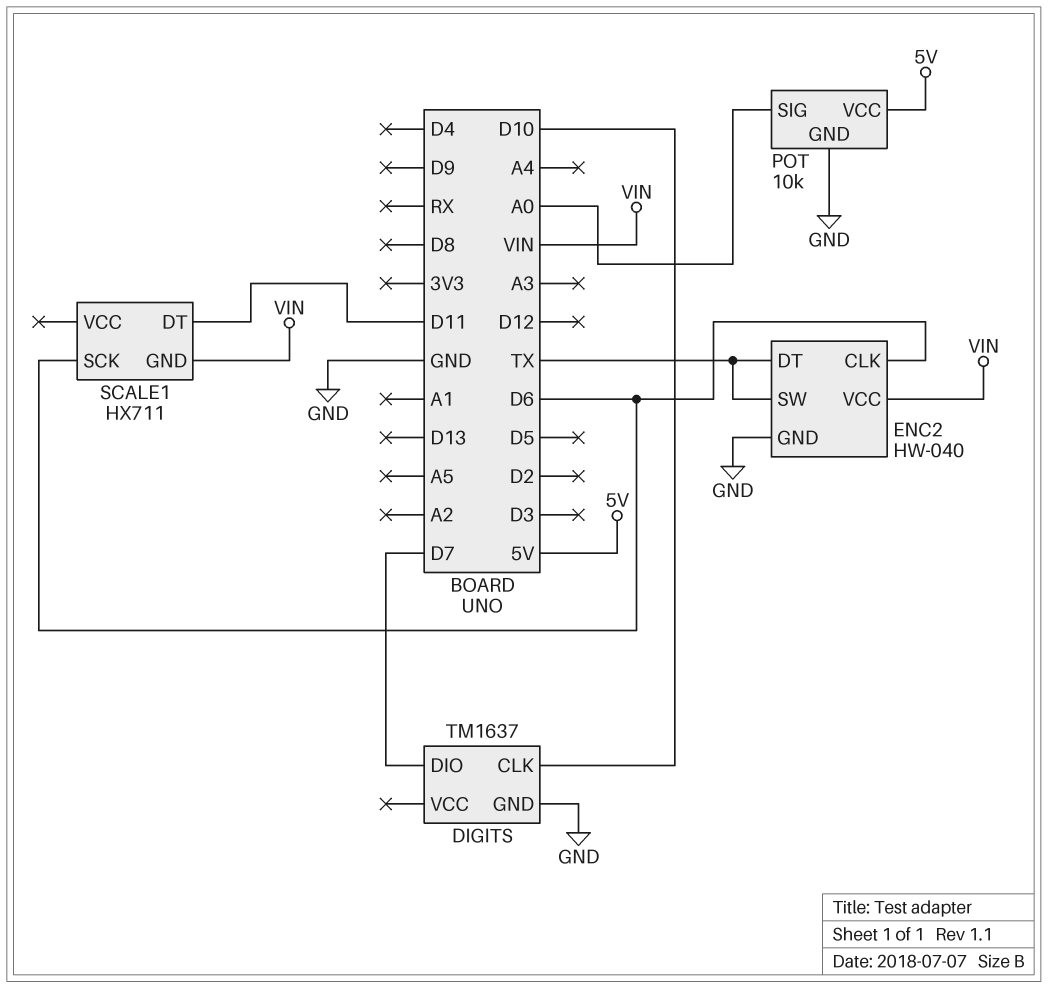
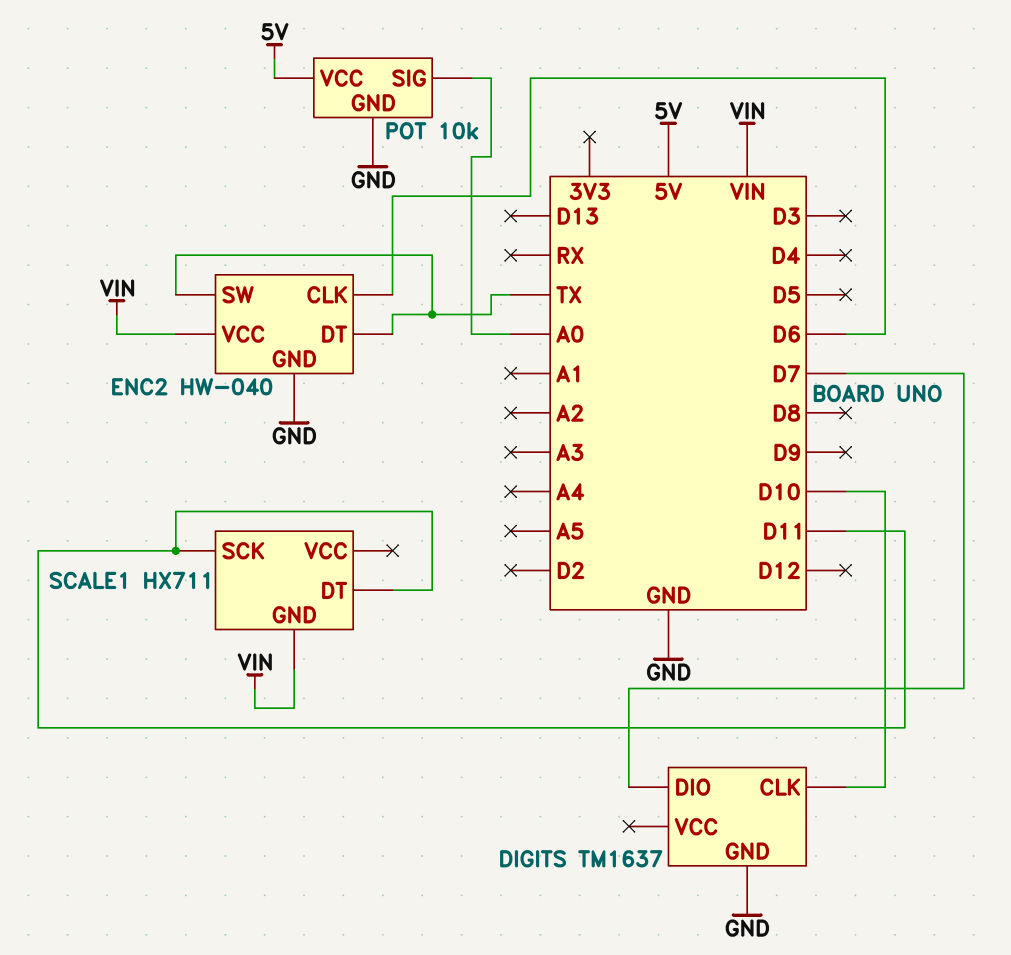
SCALE1 pin SCK: D6 -> D11

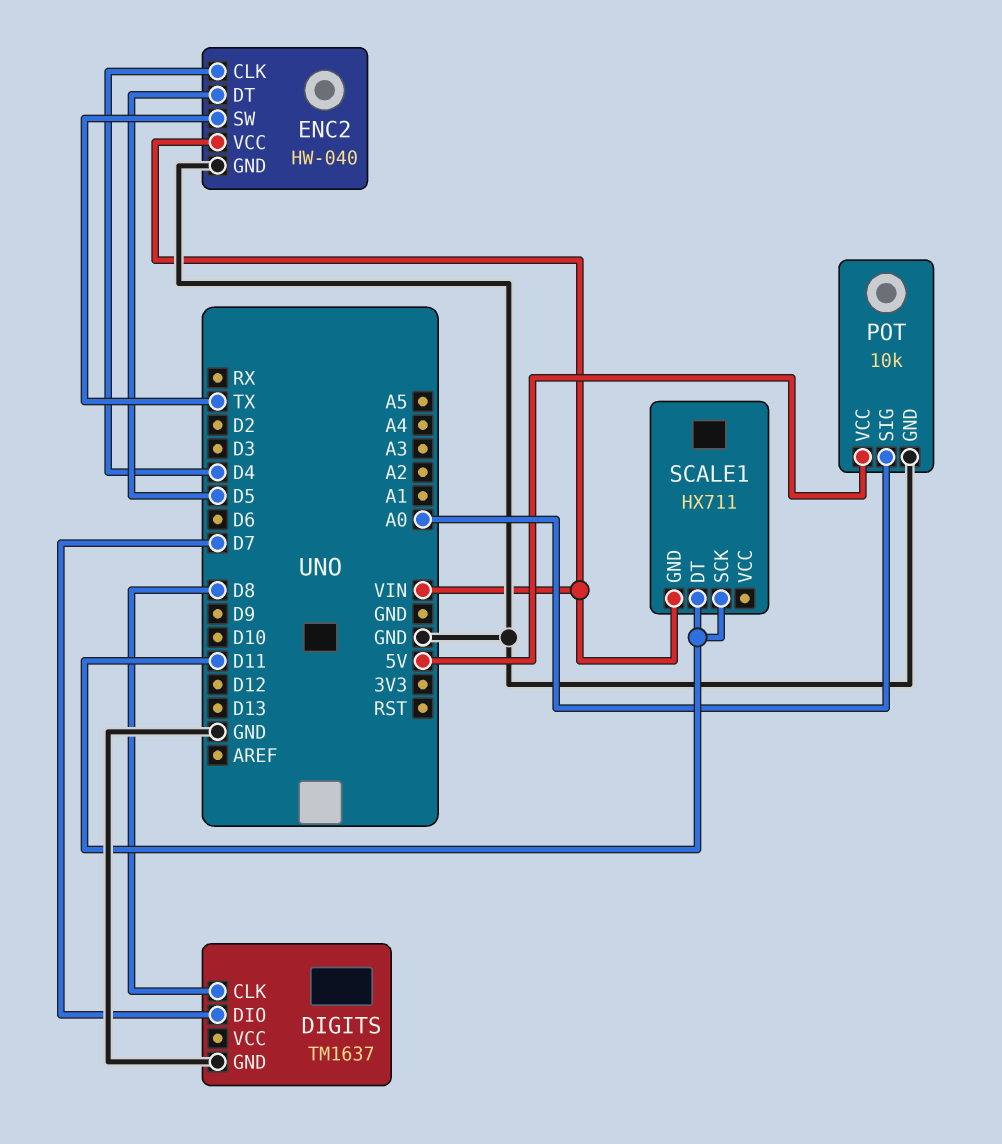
DIGITS pin CLK: D10 -> D8
ENC2 pin CLK: D6 -> D4
ENC2 pin DT: TX -> D5

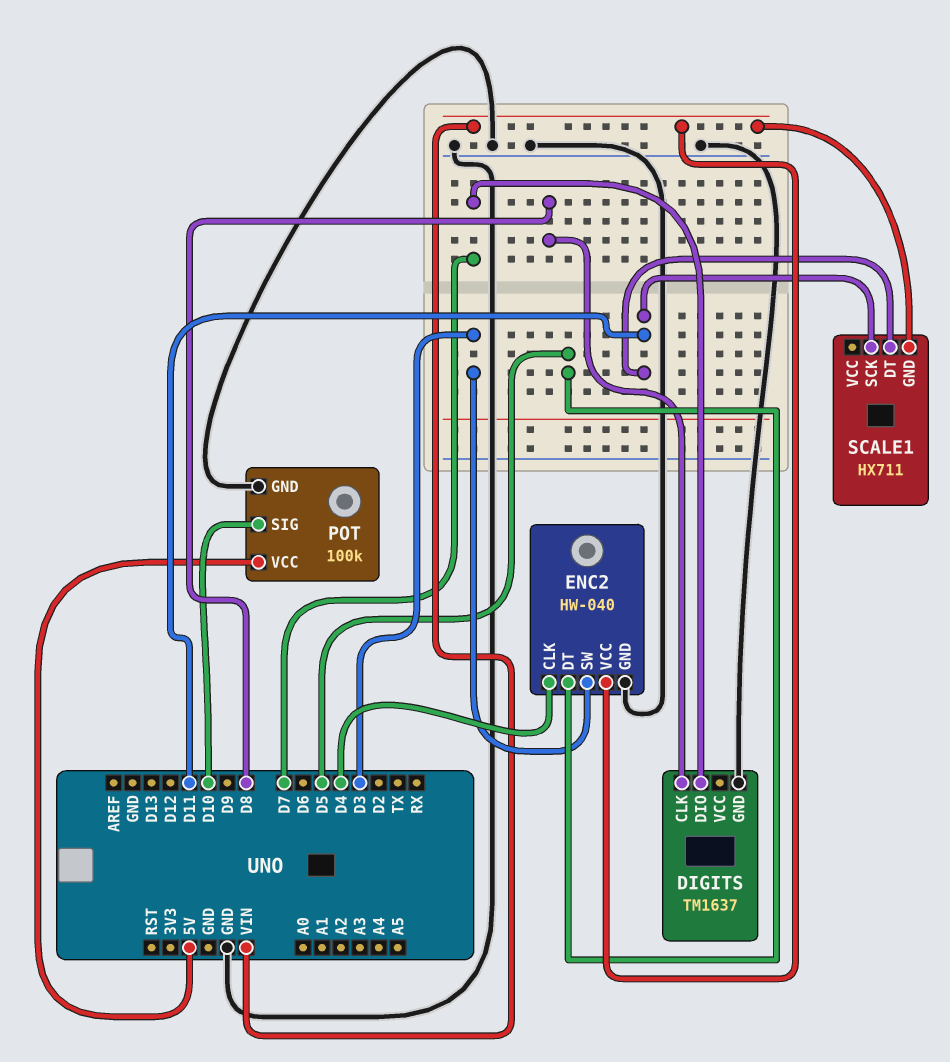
ENC2 pin SW: TX -> D3
POT: 10k -> 100k
POT pin SIG: A0 -> D10

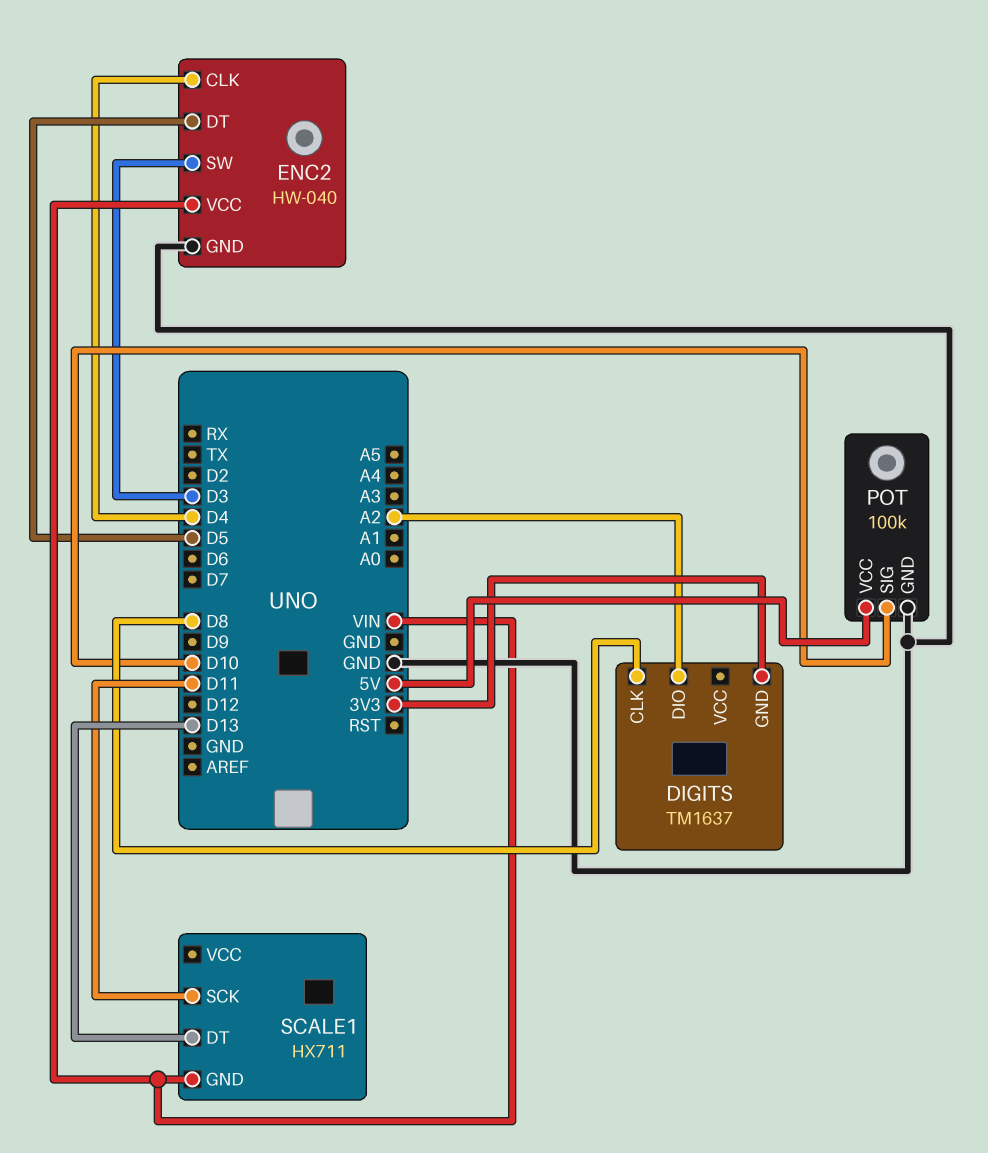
DIGITS pin DIO: D7 -> A2
DIGITS pin GND: GND -> 3V3
SCALE1 pin DT: D11 -> D13

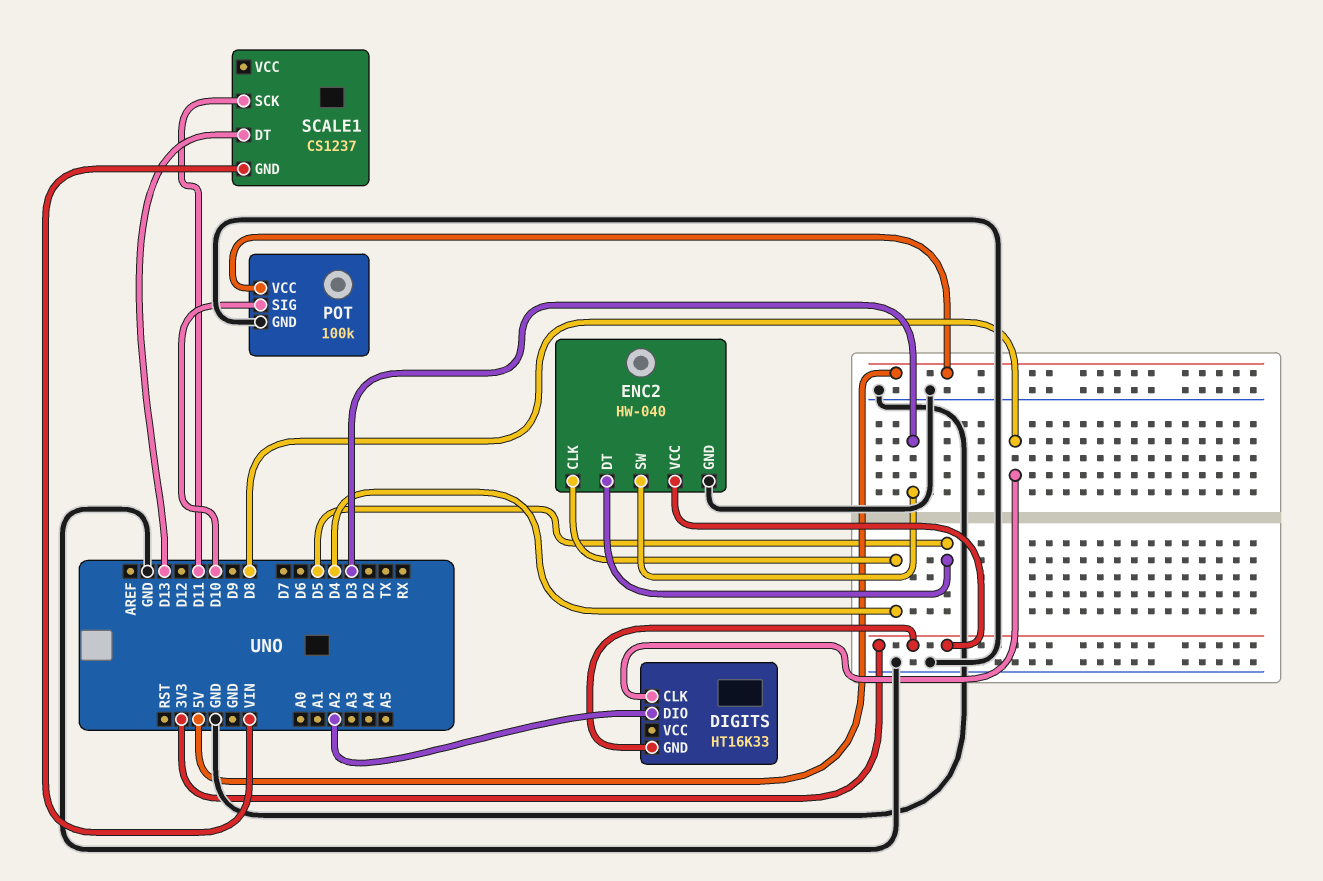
DIGITS: TM1637 -> HT16K33
ENC2 pin VCC: VIN -> 3V3
SCALE1: HX711 -> CS1237

